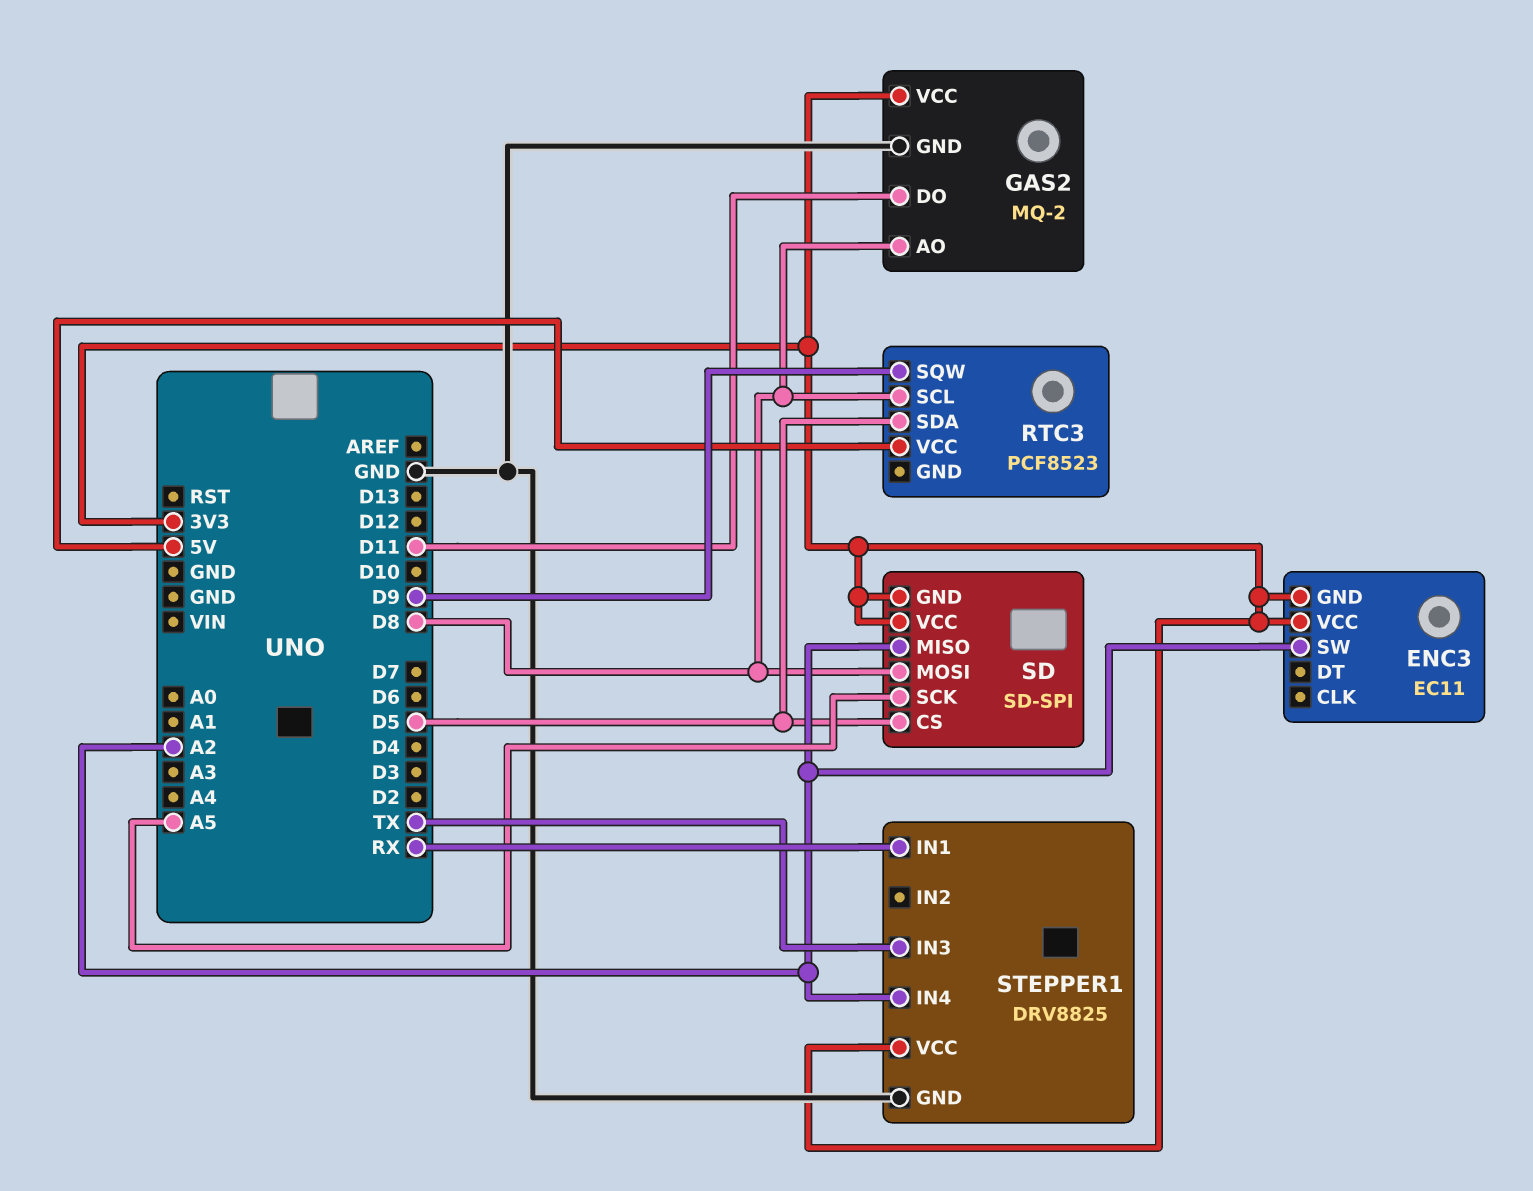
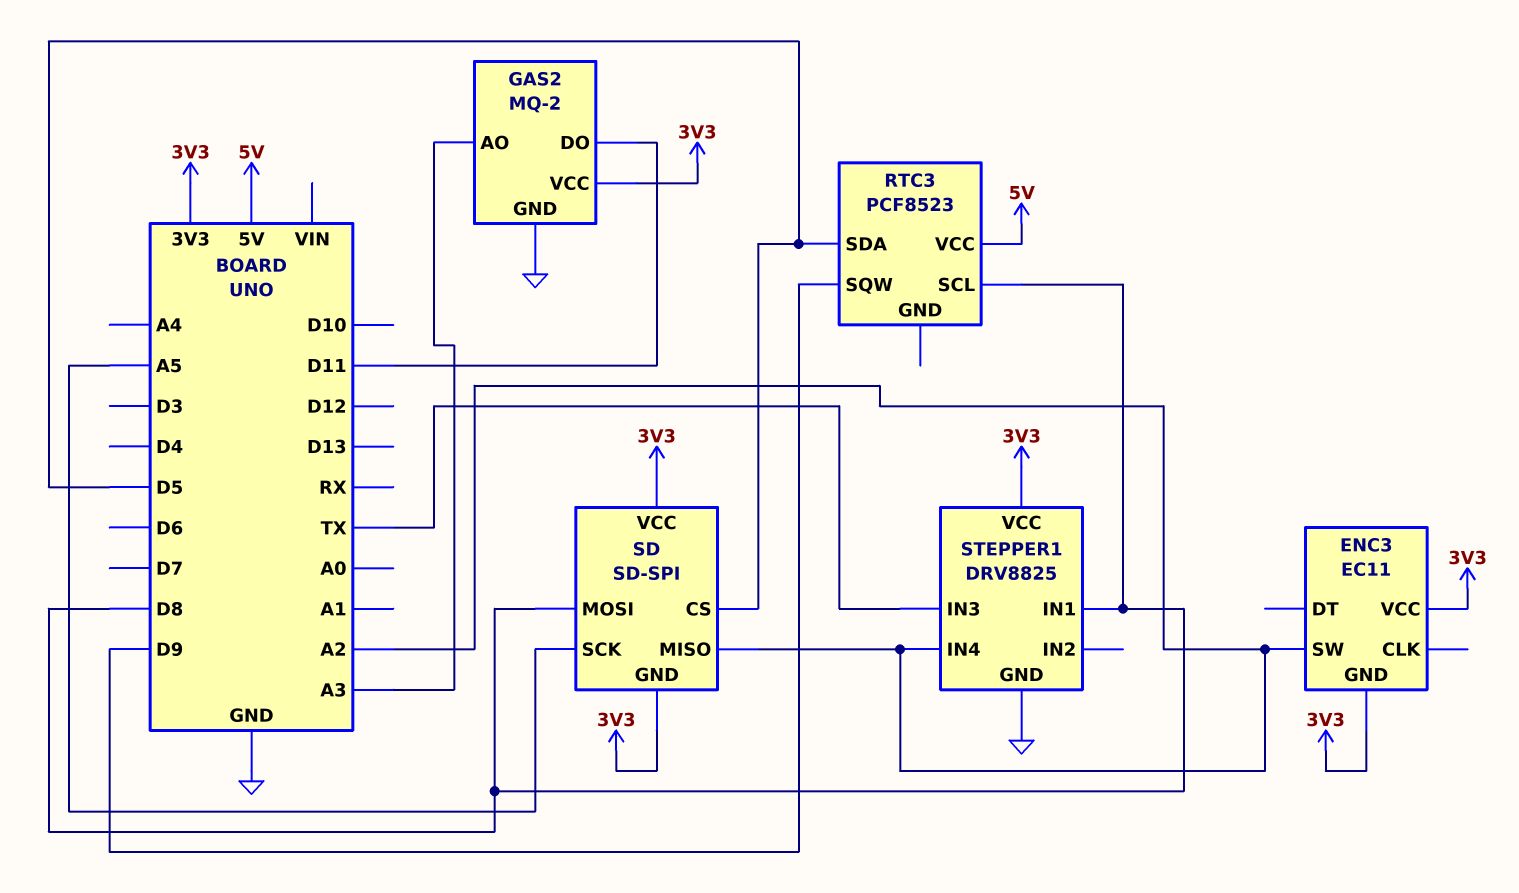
GAS2 pin AO: D8 -> A3
STEPPER1 pin IN1: RX -> D8

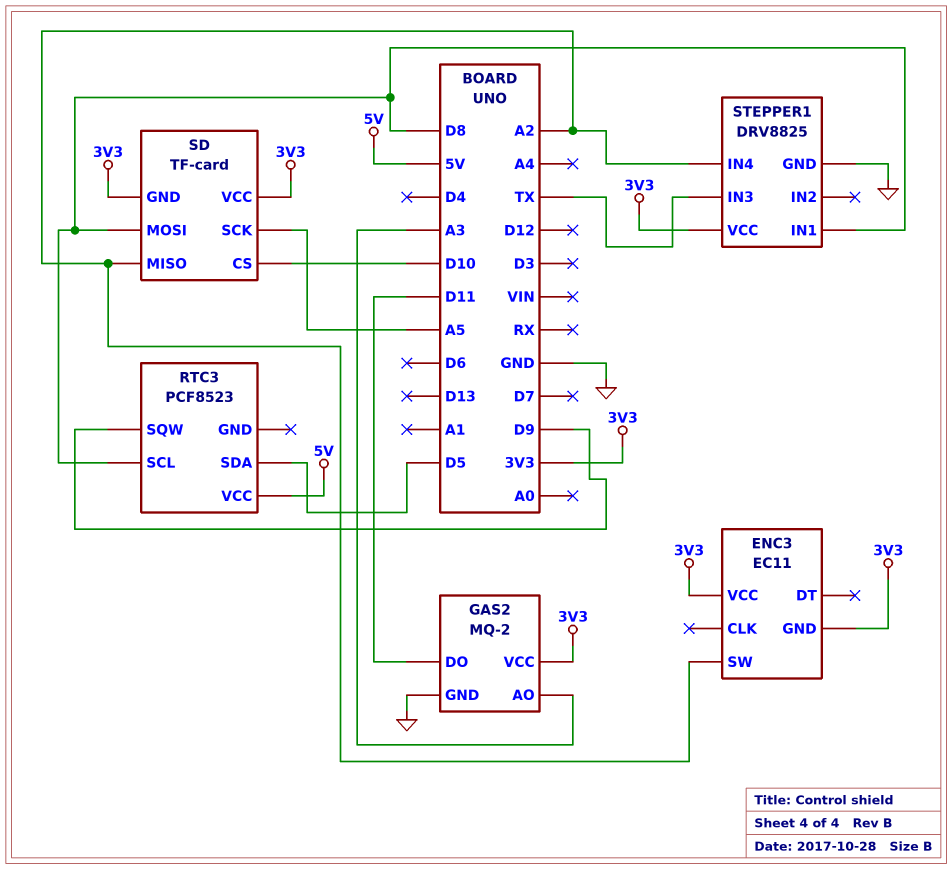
SD: SD-SPI -> TF-card
SD pin CS: D5 -> D10

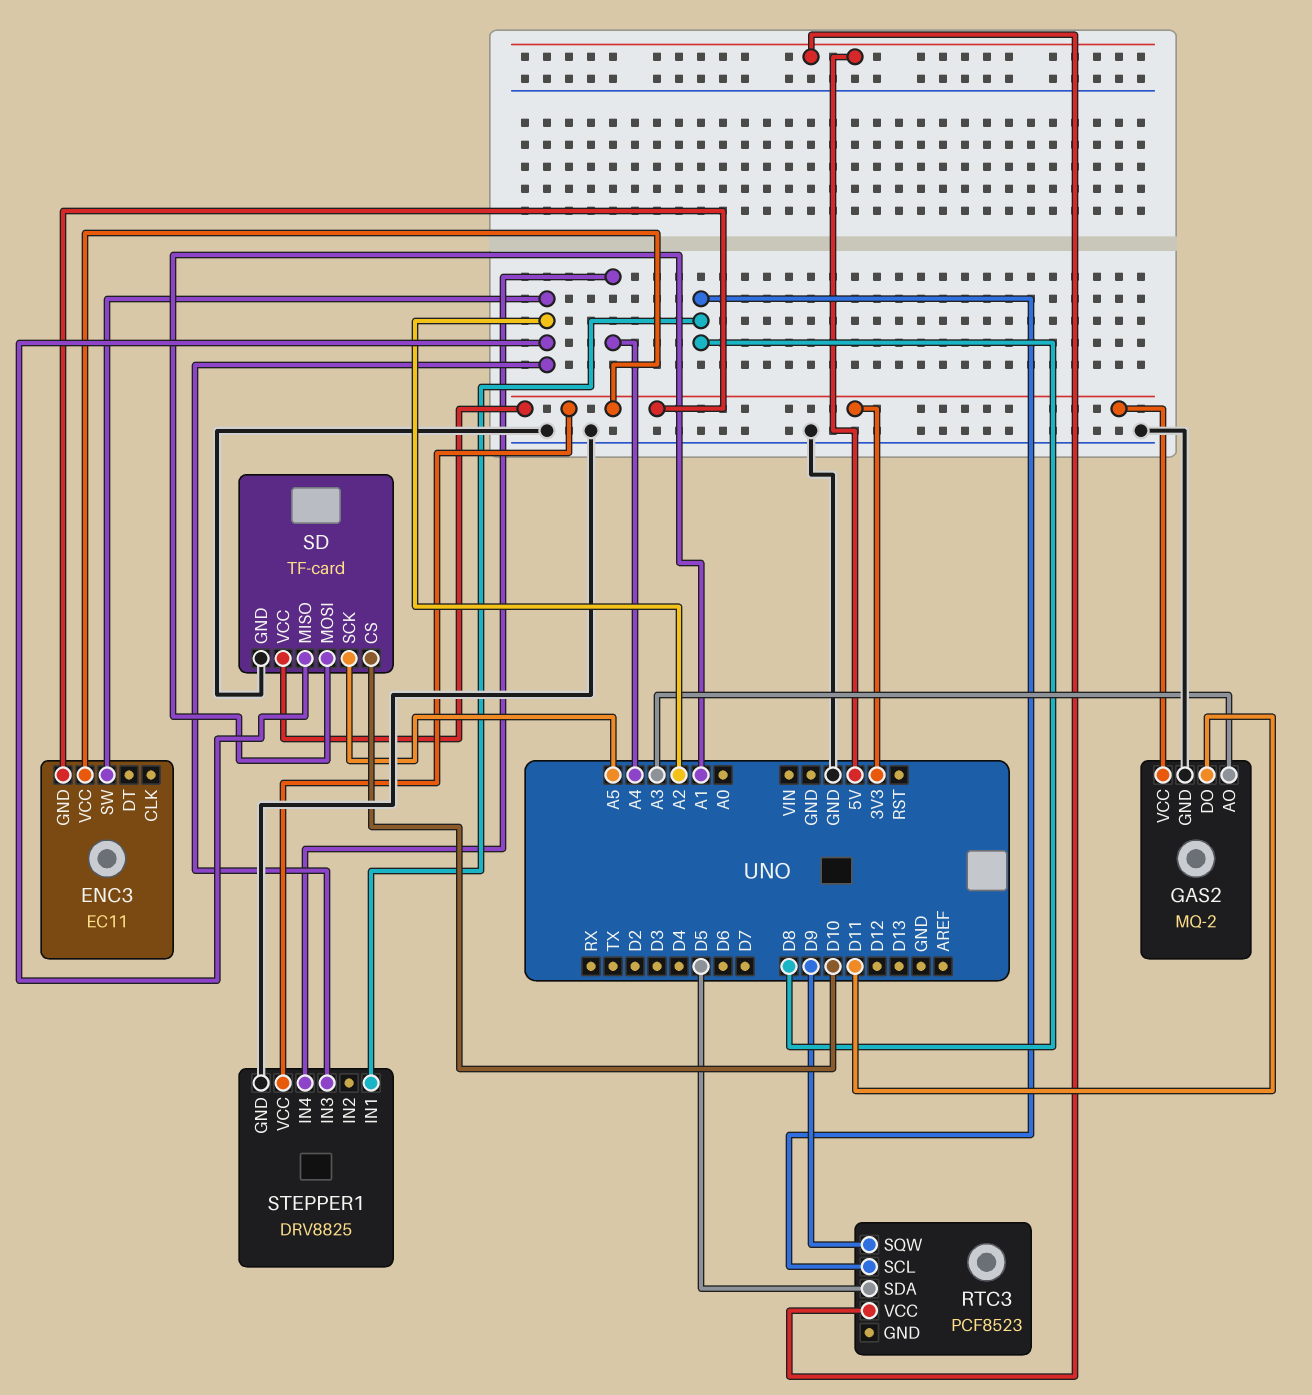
SD pin GND: 3V3 -> GND
SD pin MOSI: D8 -> A1
STEPPER1 pin IN3: TX -> A2
STEPPER1 pin IN4: A2 -> A4

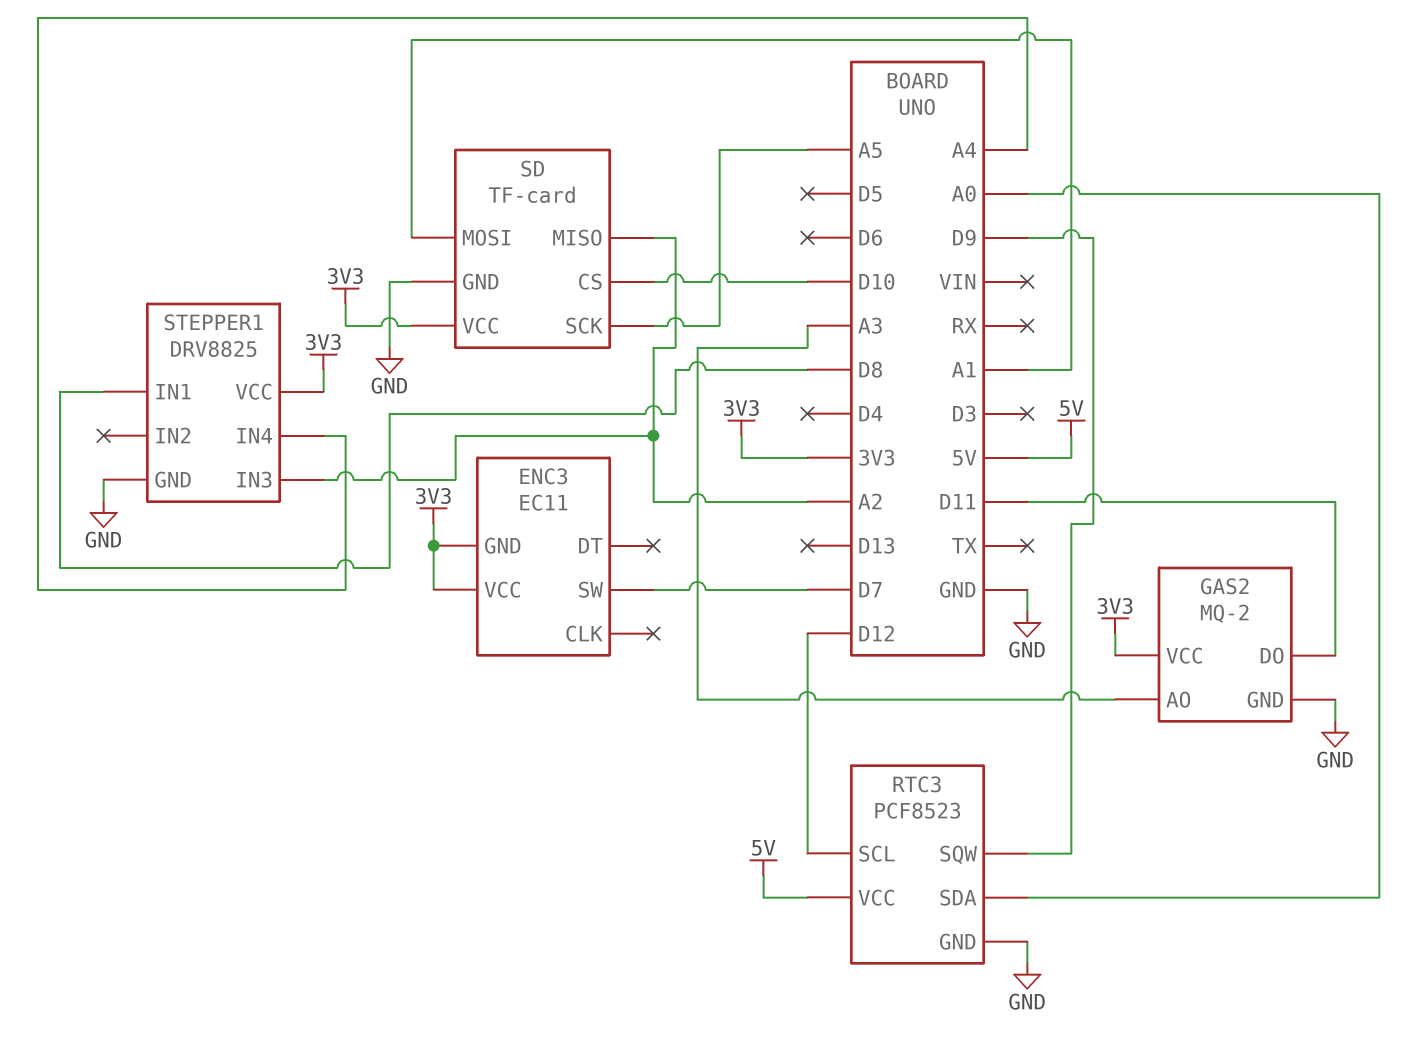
ENC3 pin SW: A2 -> D7
RTC3 pin GND: none -> GND
RTC3 pin SCL: D8 -> D12
RTC3 pin SDA: D5 -> A0

